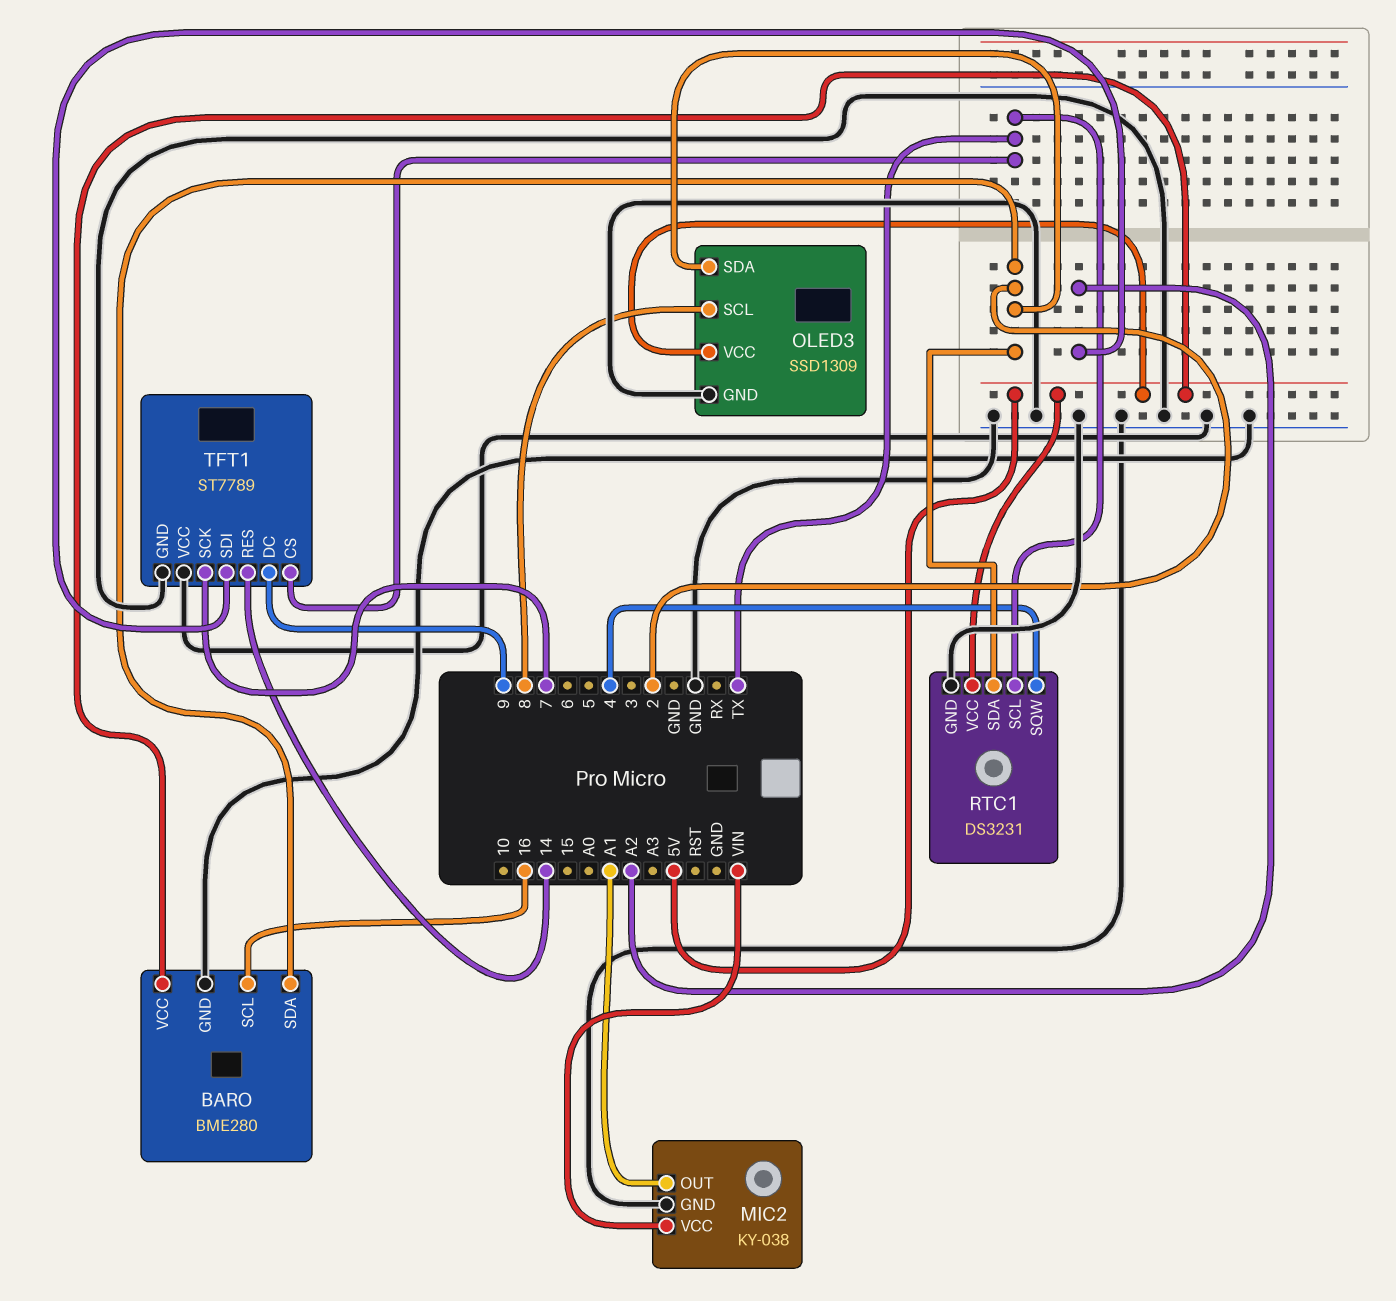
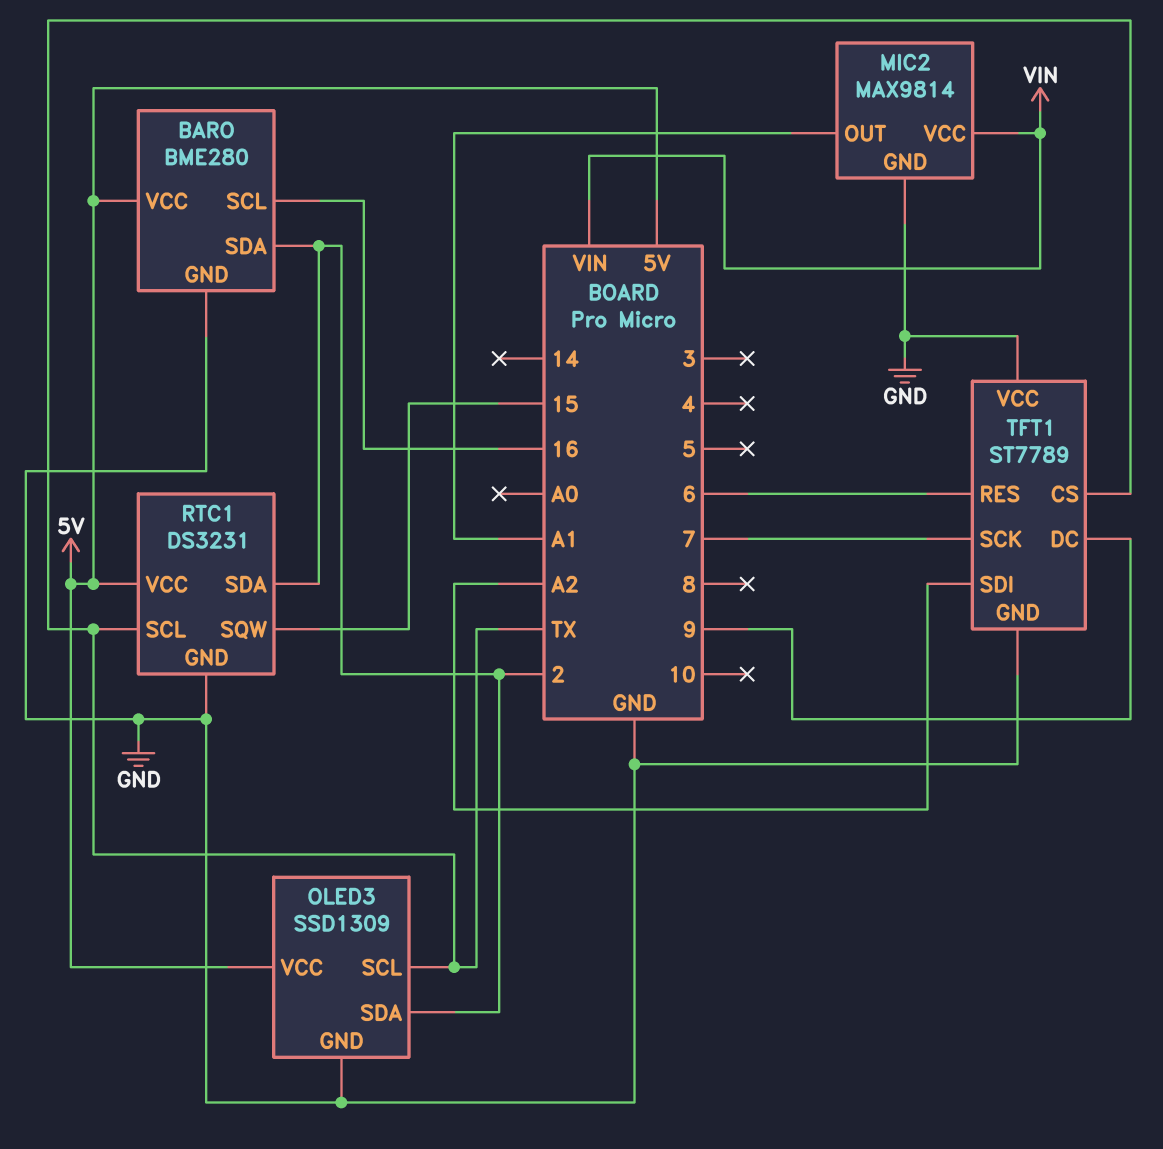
MIC2: KY-038 -> MAX9814
OLED3 pin SCL: 8 -> TX
RTC1 pin SQW: 4 -> 15
TFT1 pin RES: 14 -> 6

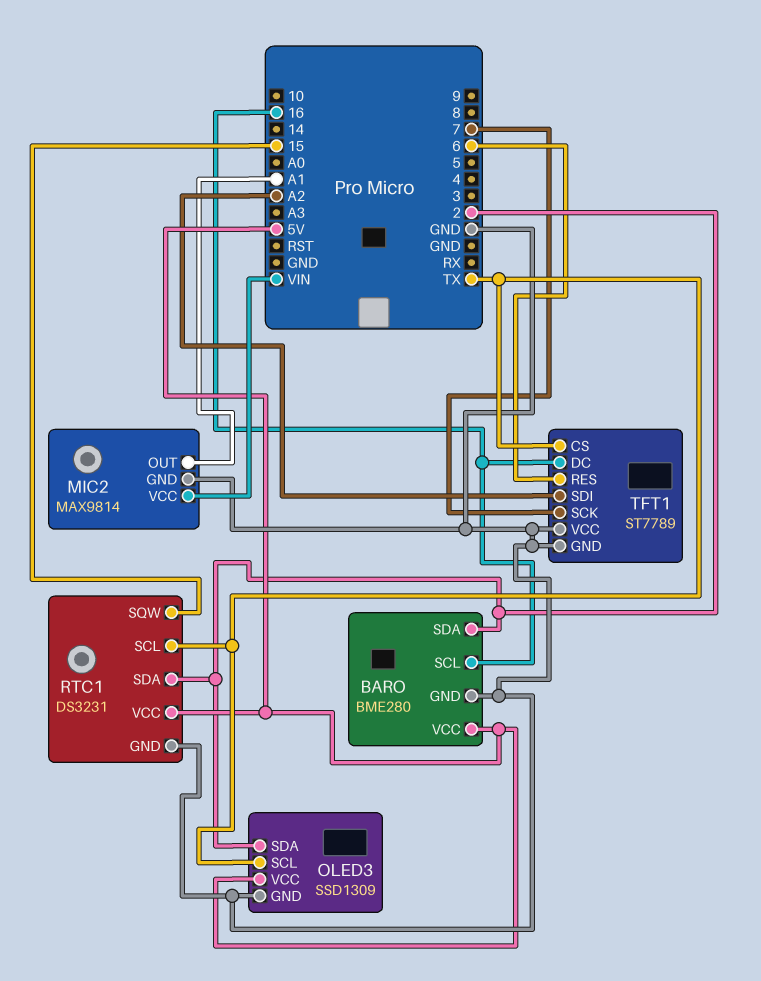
TFT1 pin DC: 9 -> 16

